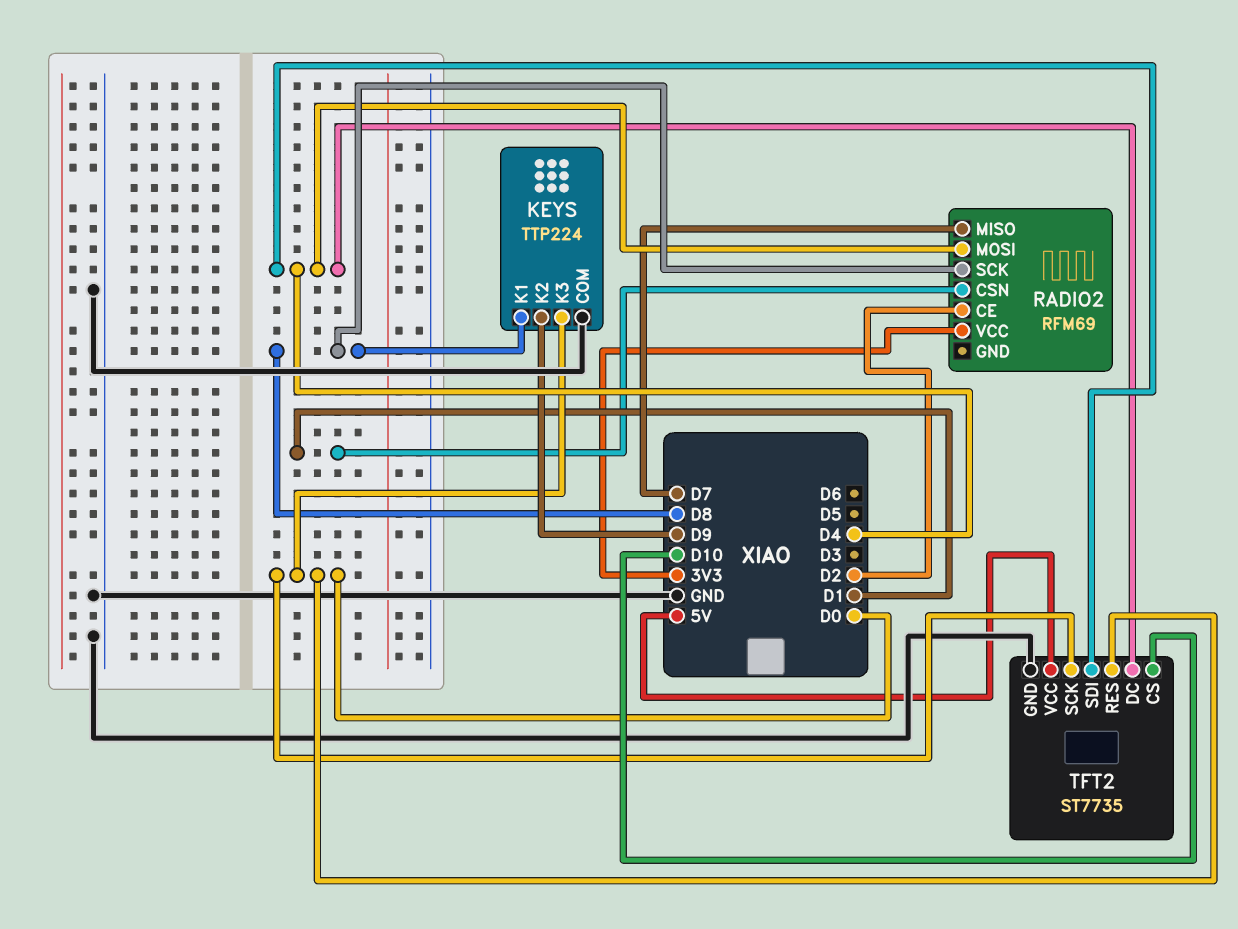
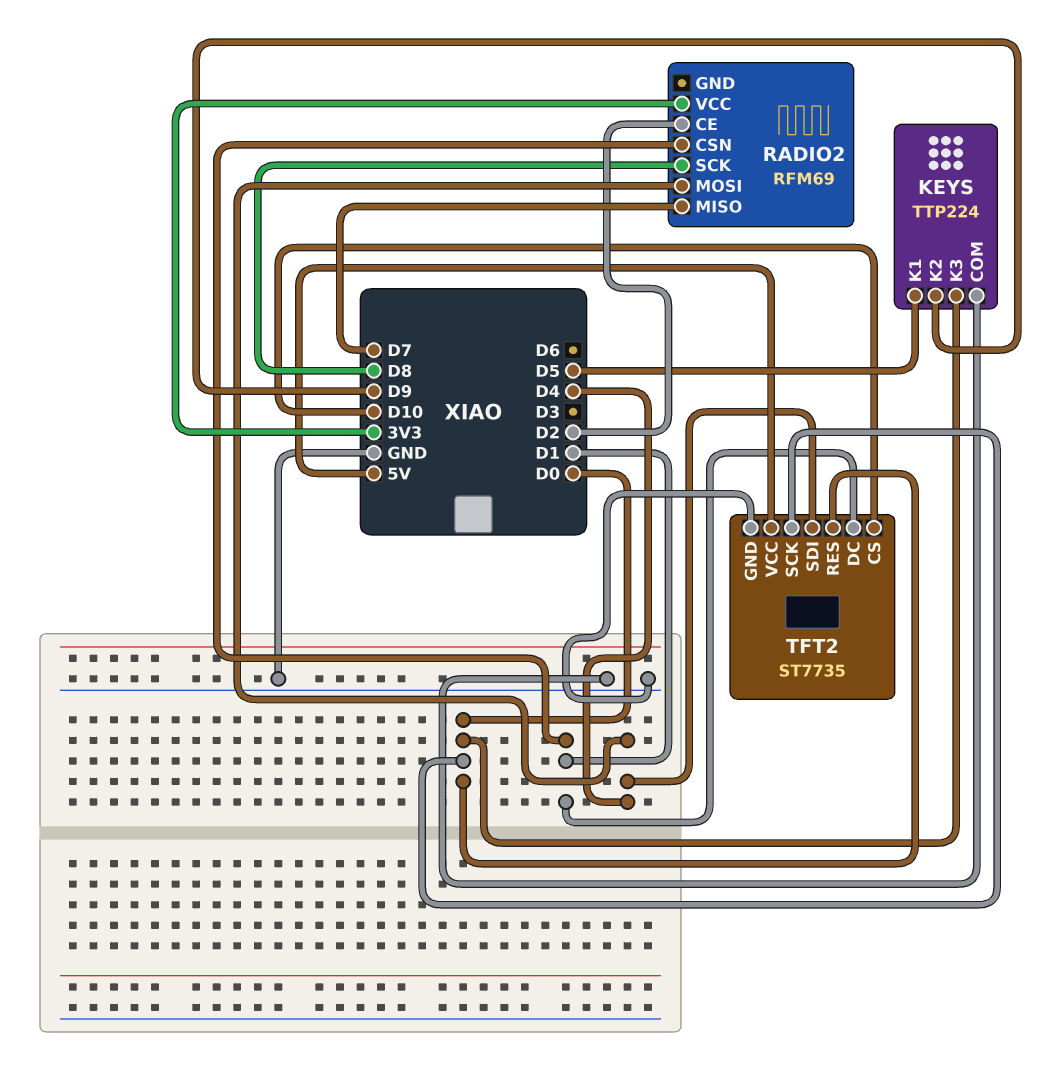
KEYS pin K1: D8 -> D5
TFT2 pin DC: D4 -> D1

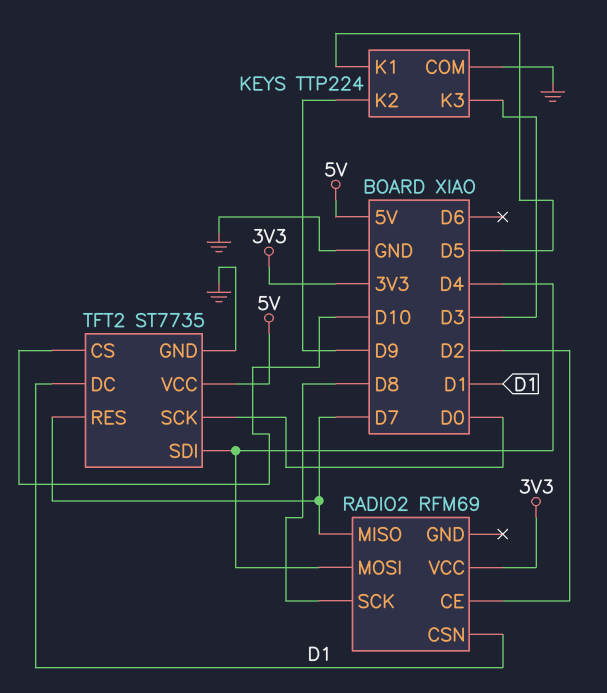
KEYS pin K3: D0 -> D3
TFT2 pin RES: D0 -> D7

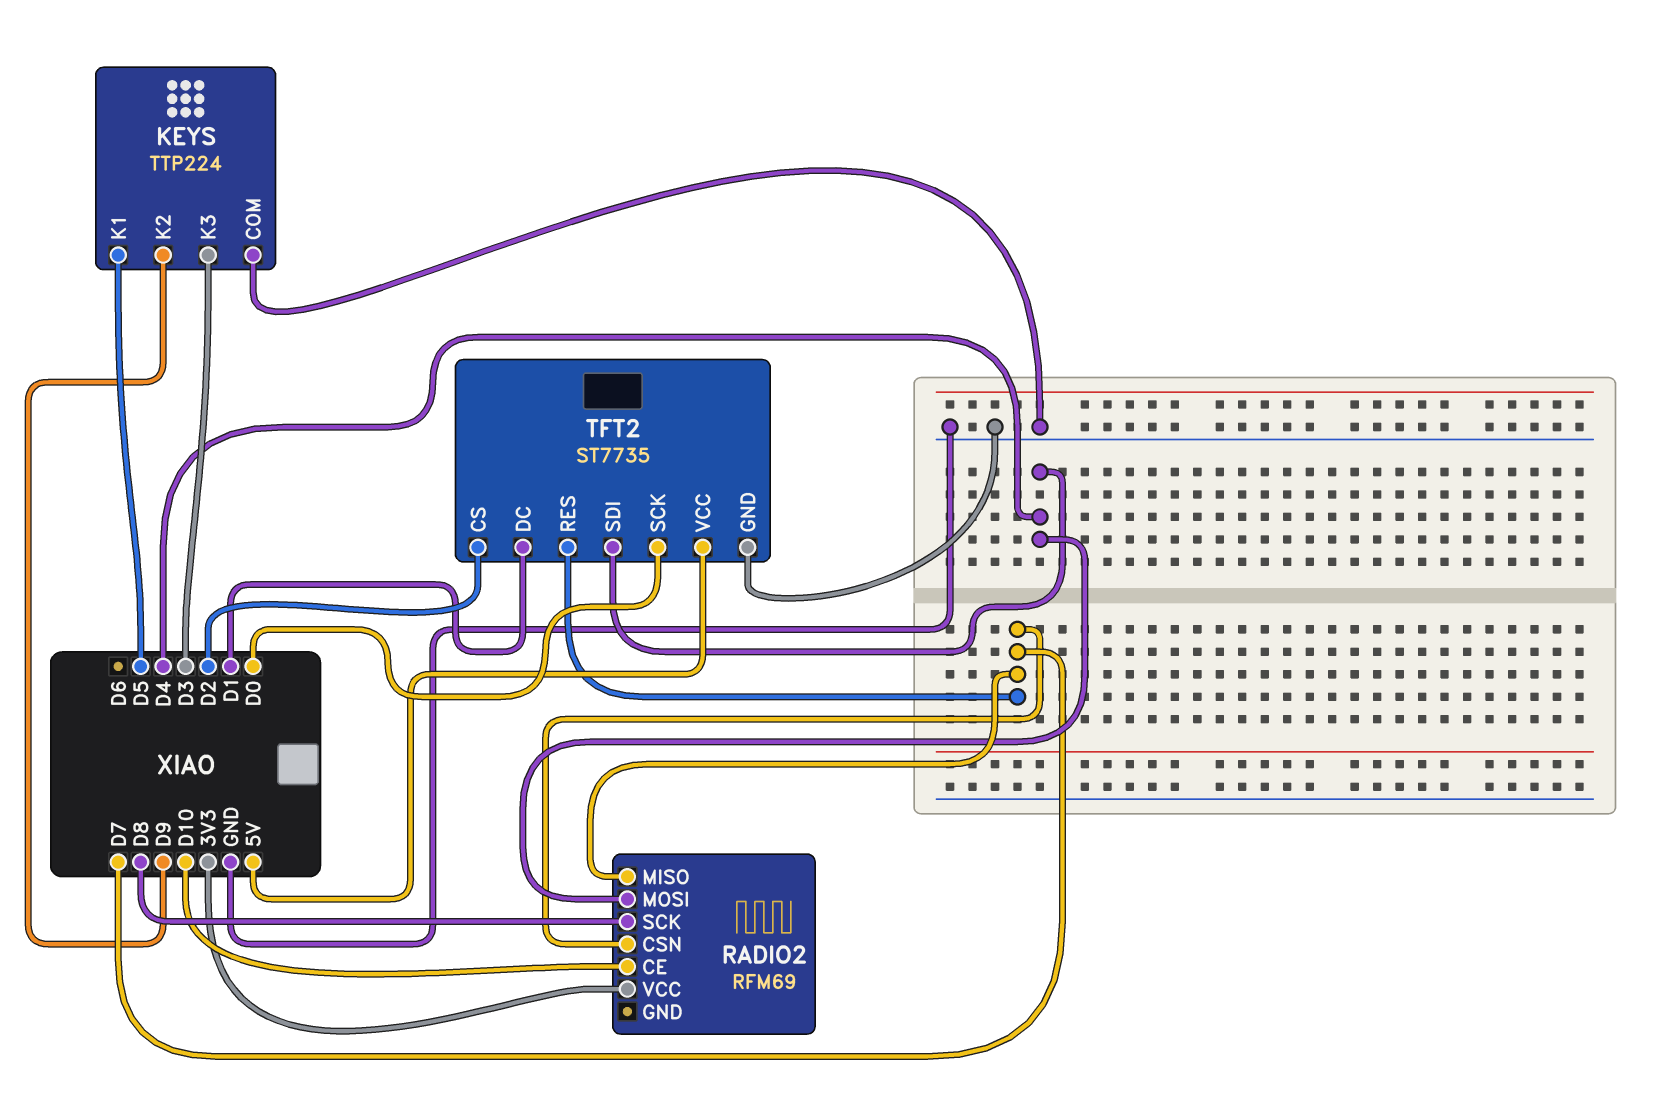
RADIO2 pin CE: D2 -> D10
RADIO2 pin CSN: D1 -> D7
TFT2 pin CS: D10 -> D2

